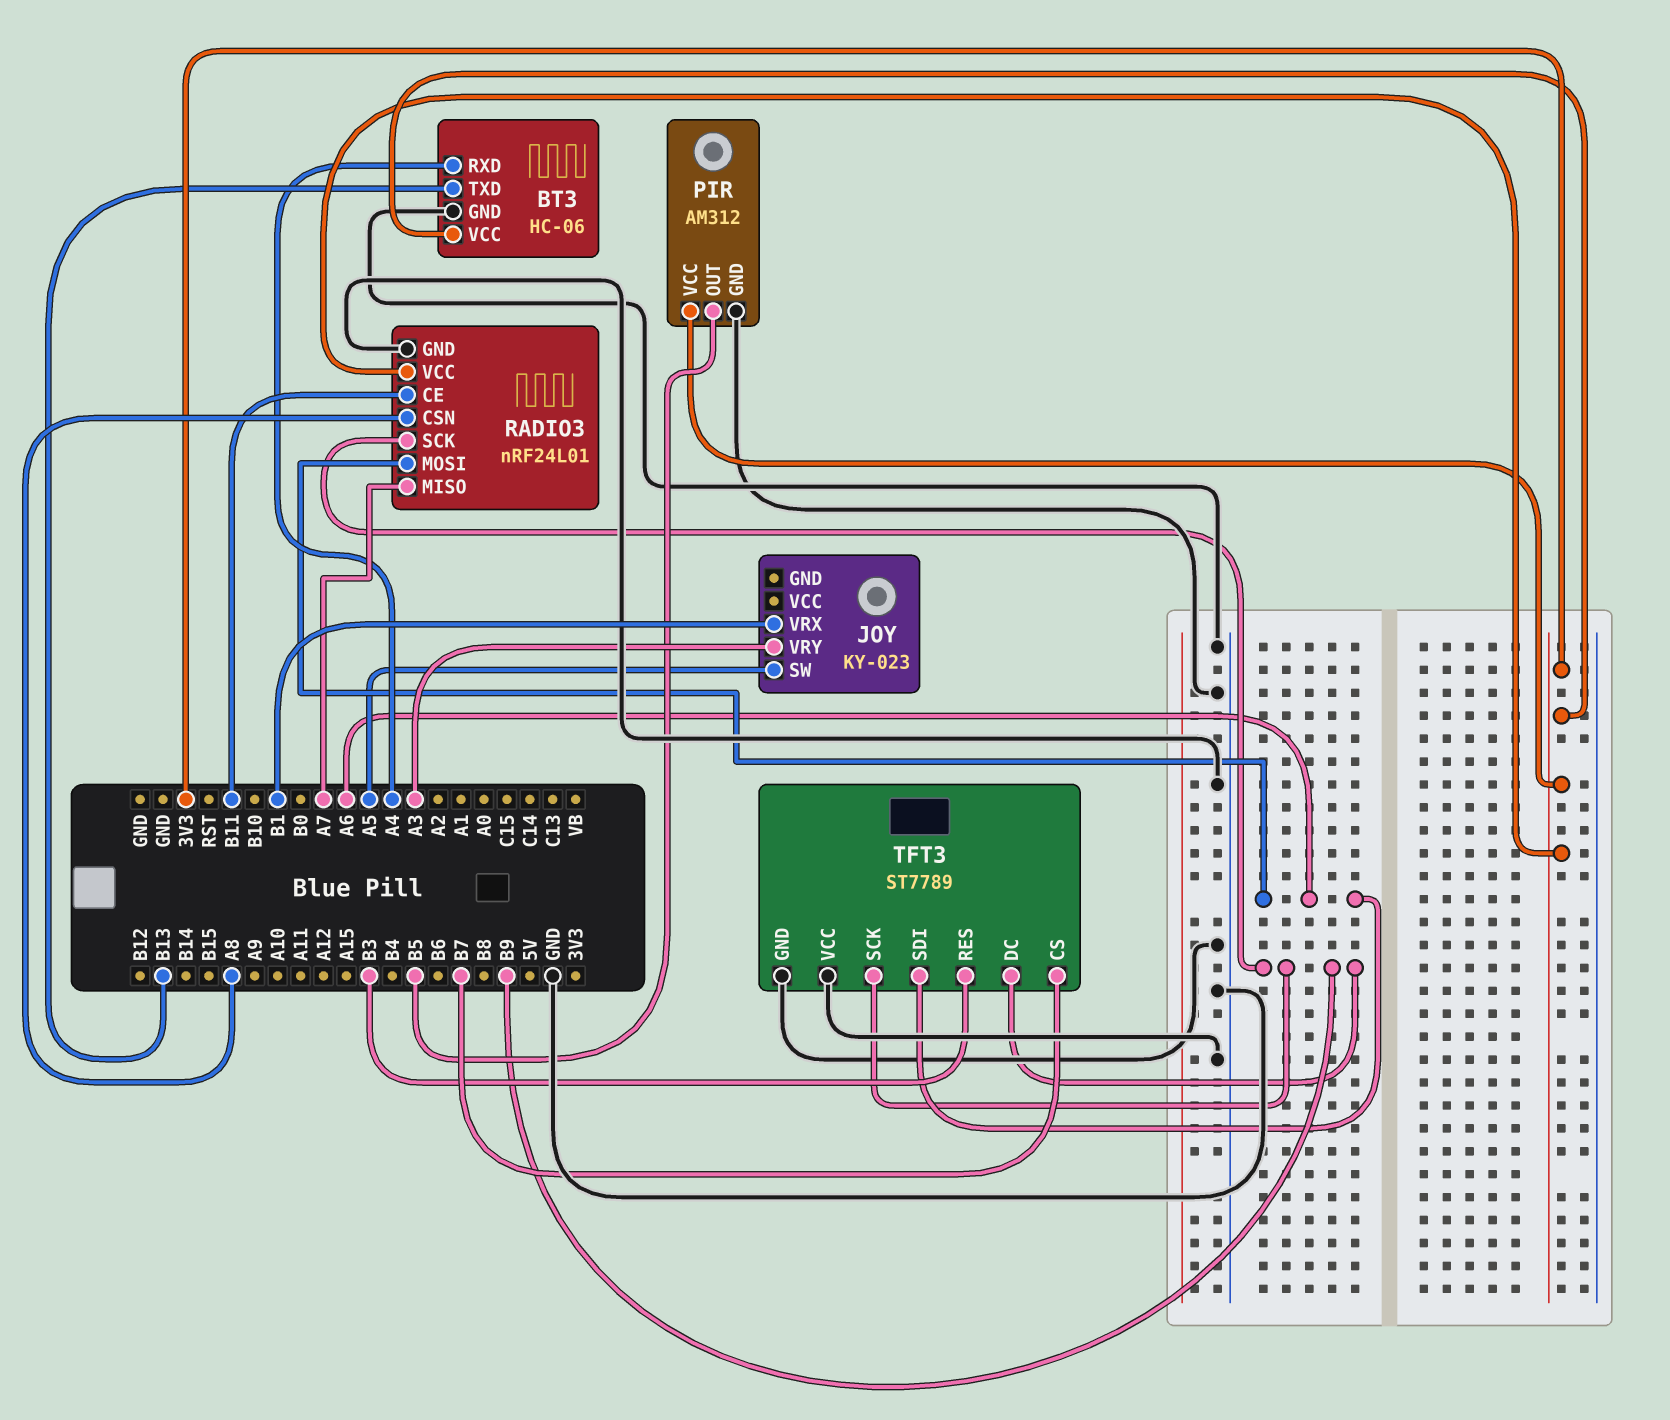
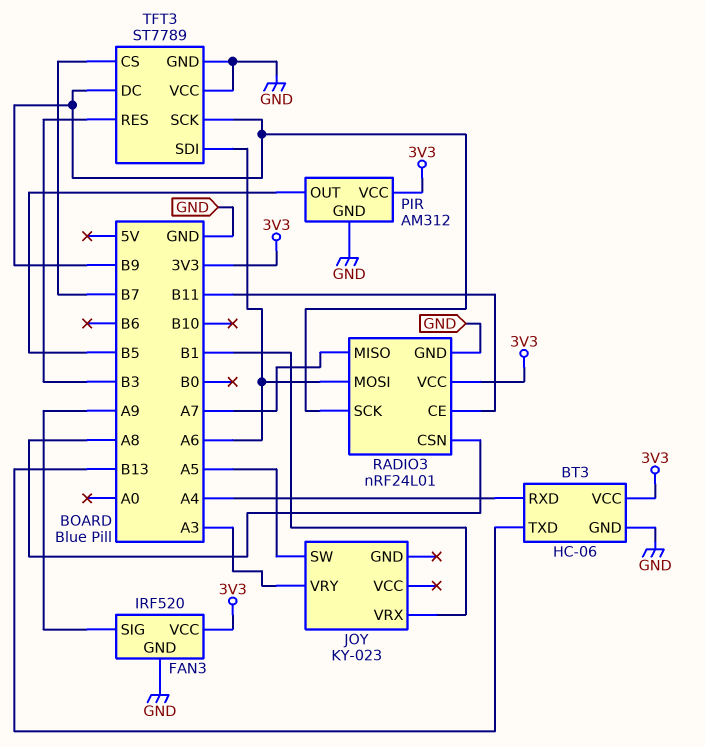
FAN3: none -> IRF520
FAN3 pin GND: none -> GND
FAN3 pin SIG: none -> A9
FAN3 pin VCC: none -> 3V3

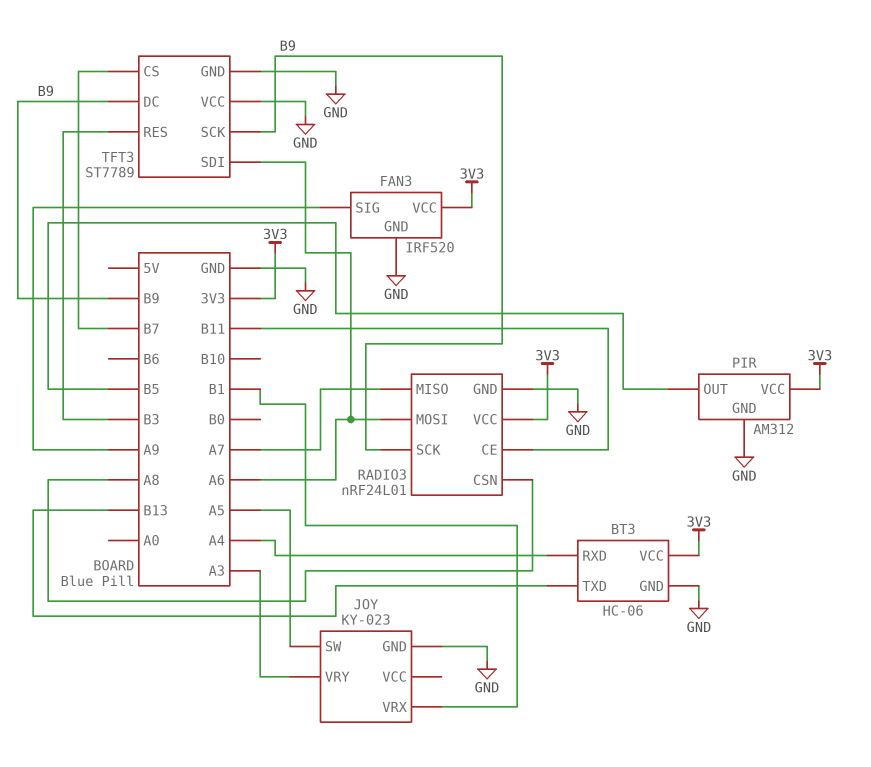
JOY pin GND: none -> GND

